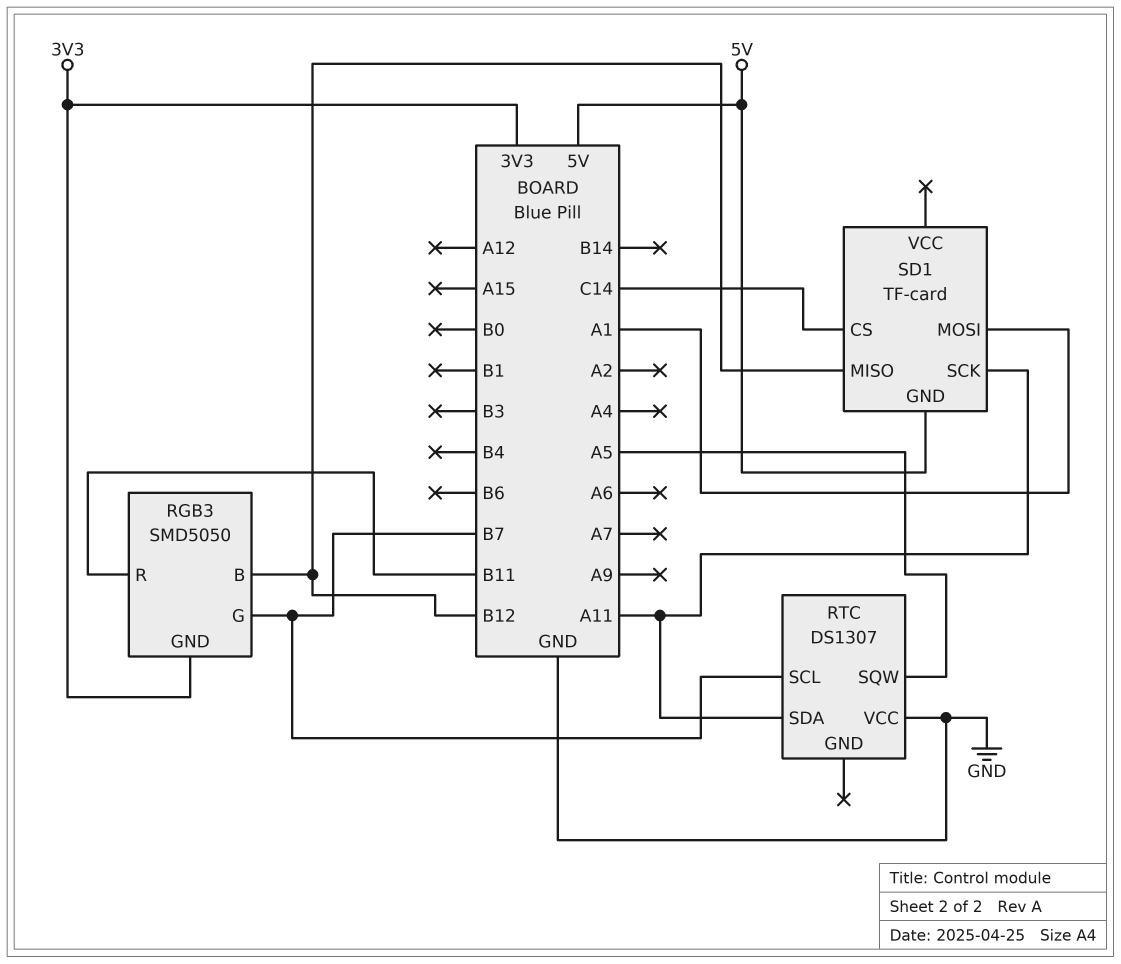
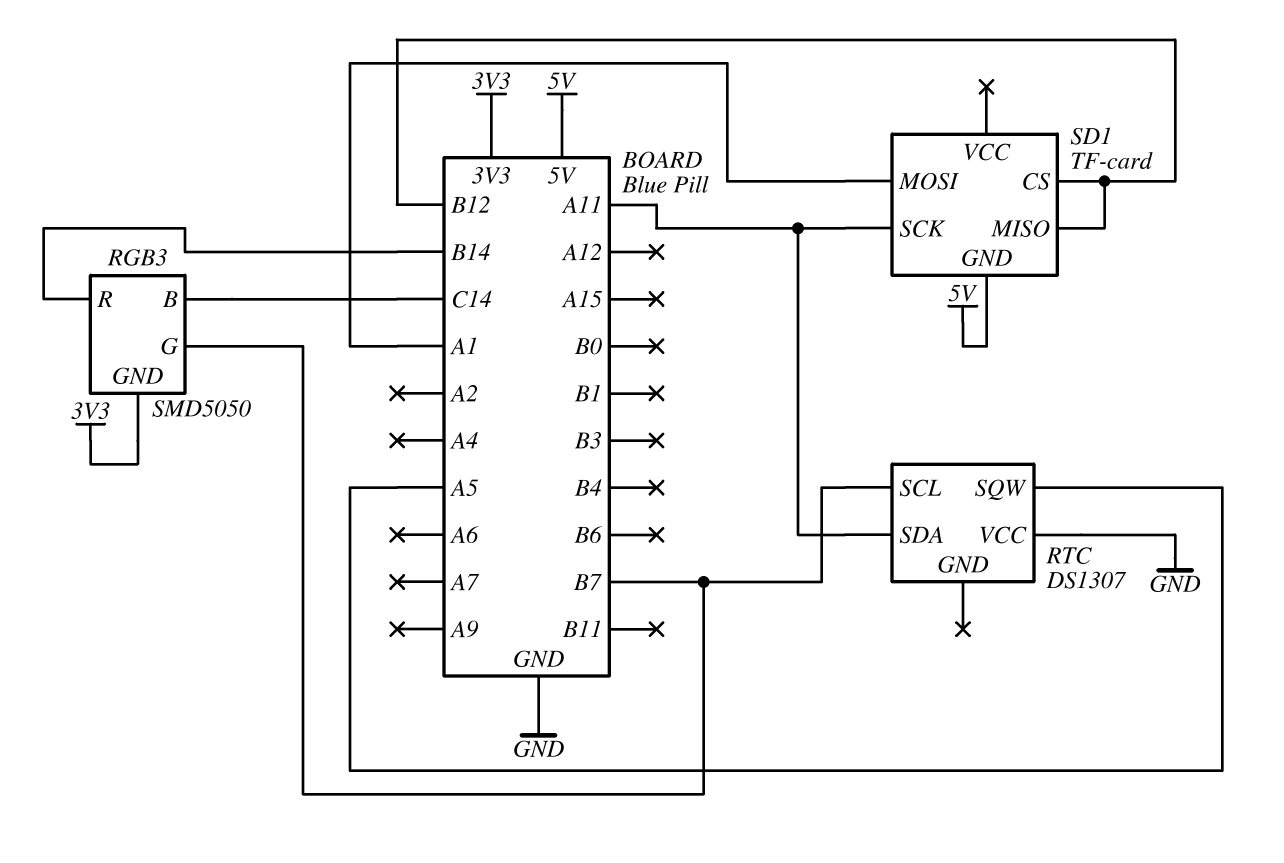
RGB3 pin B: B12 -> C14
RGB3 pin R: B11 -> B14
SD1 pin CS: C14 -> B12

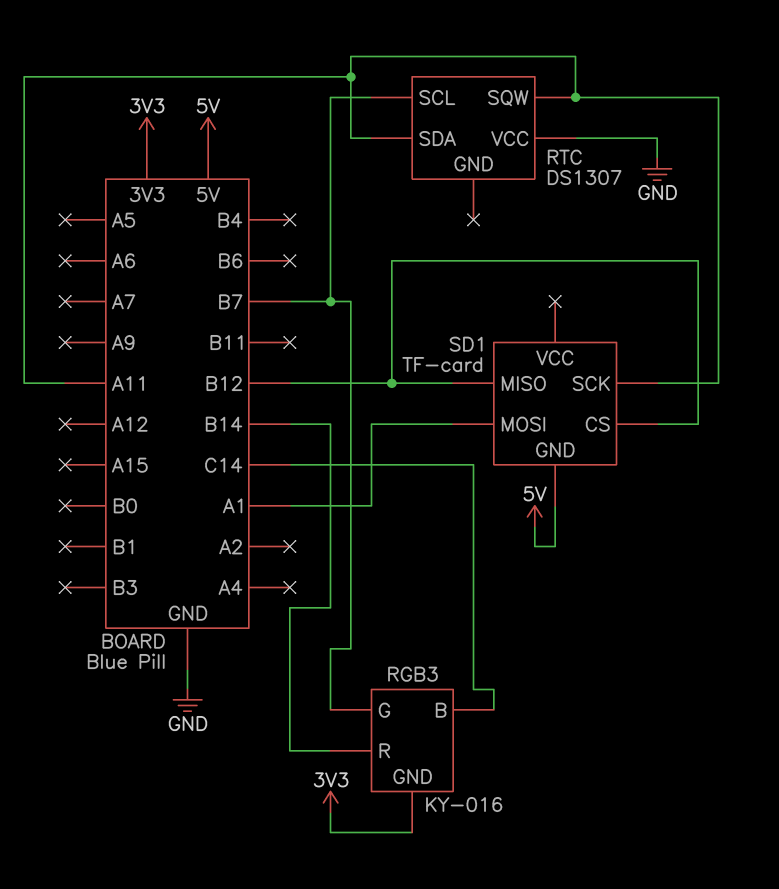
RGB3: SMD5050 -> KY-016
RTC pin SQW: A5 -> A11

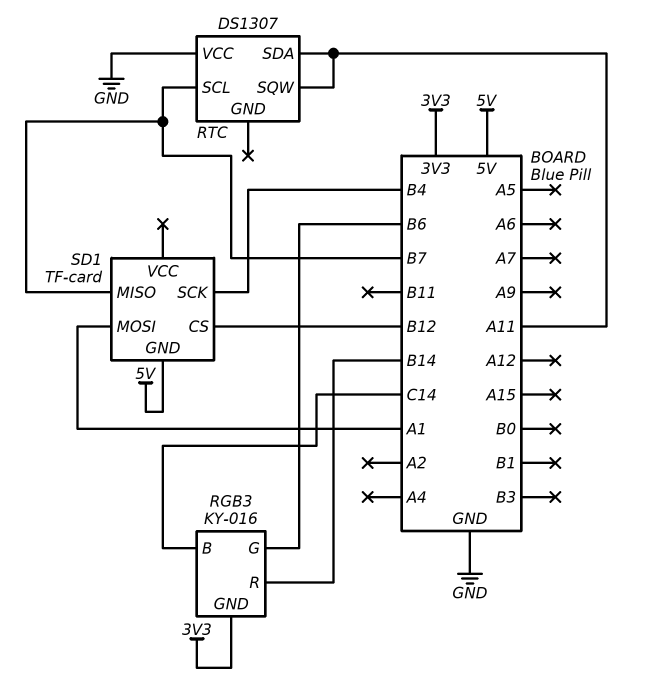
RGB3 pin G: B7 -> B6
SD1 pin MISO: B12 -> B7
SD1 pin SCK: A11 -> B4

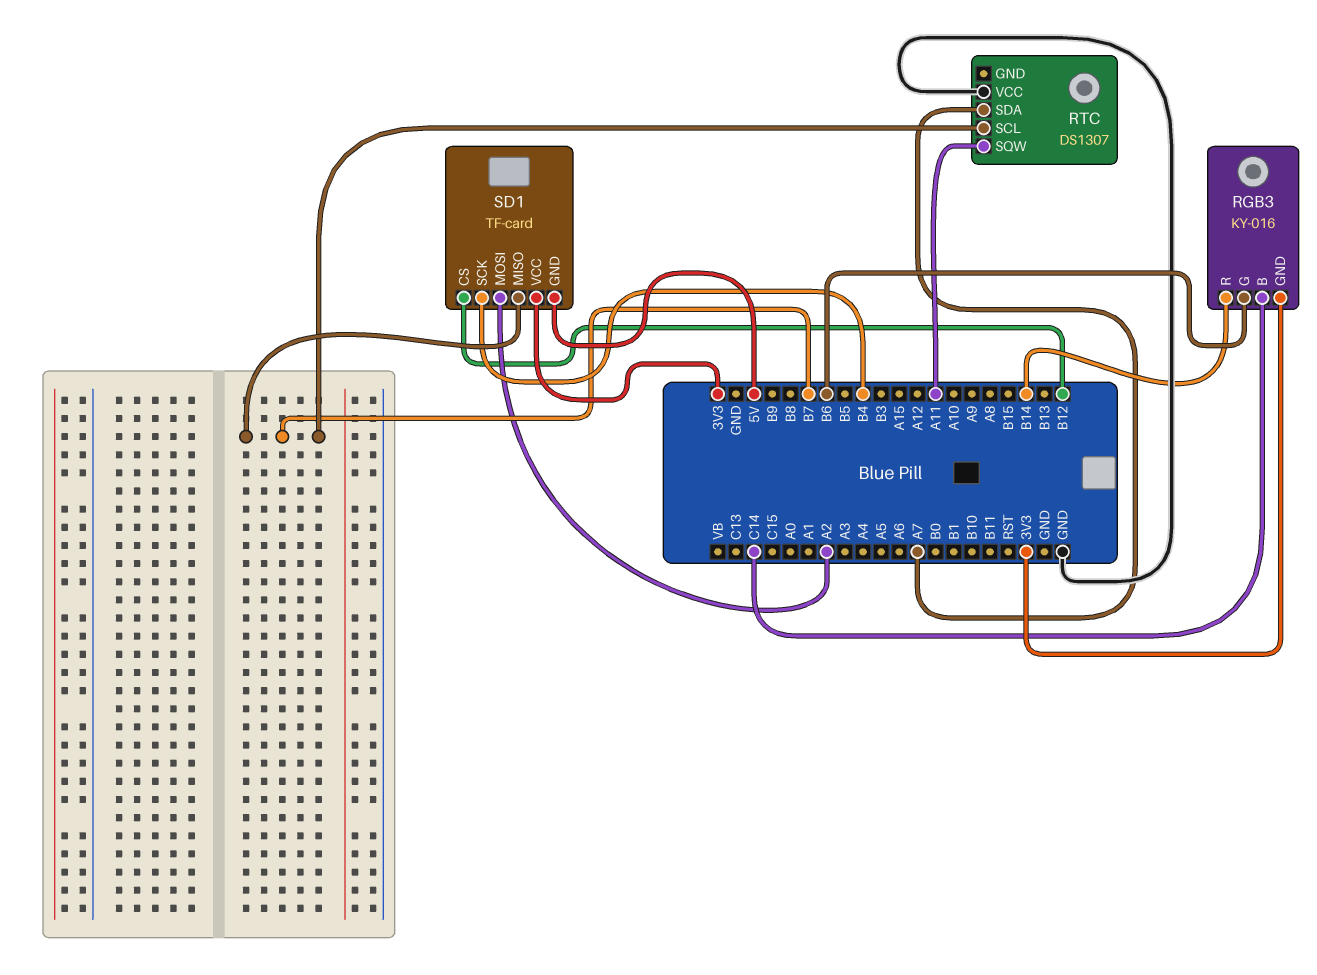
RTC pin SDA: A11 -> A7
SD1 pin MOSI: A1 -> A2
SD1 pin VCC: none -> 3V3

